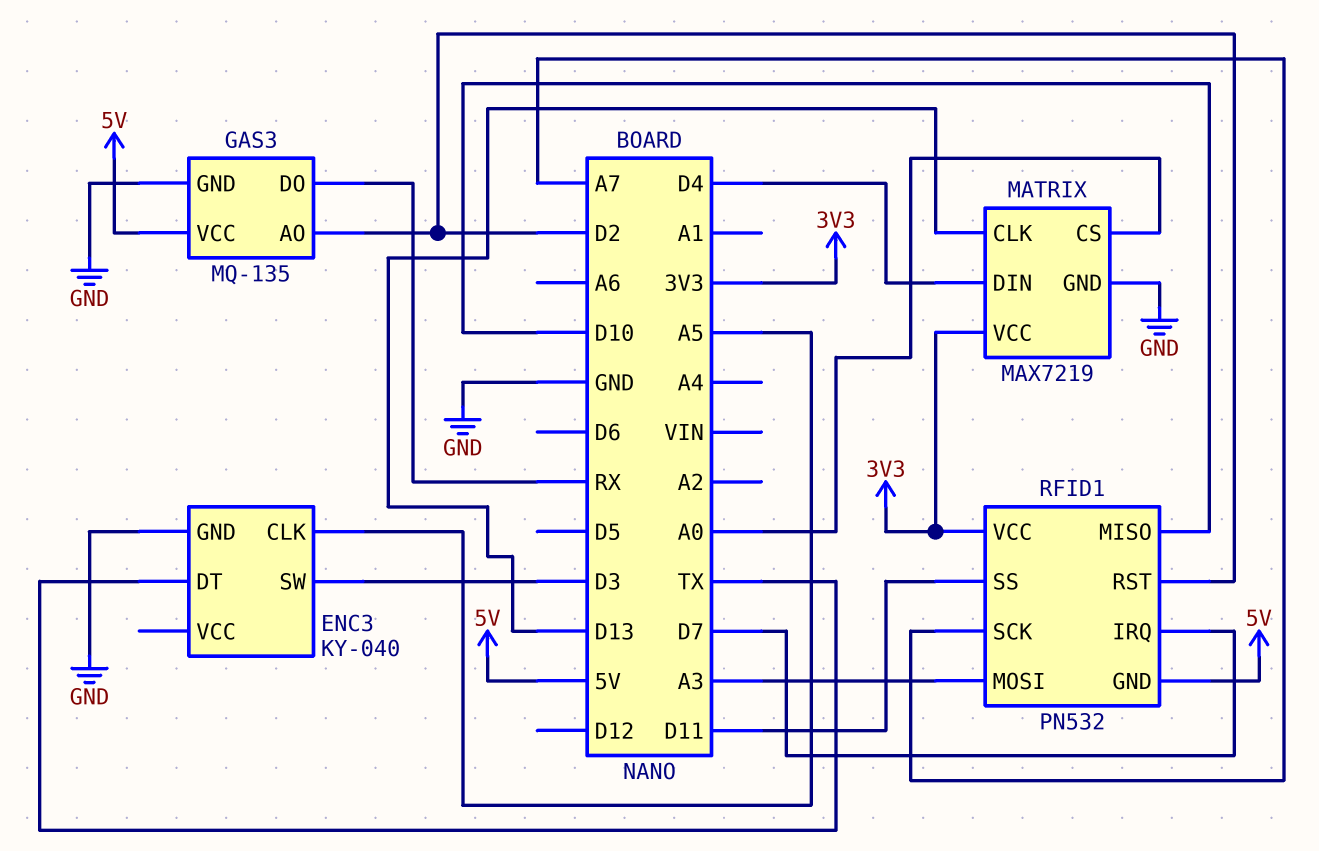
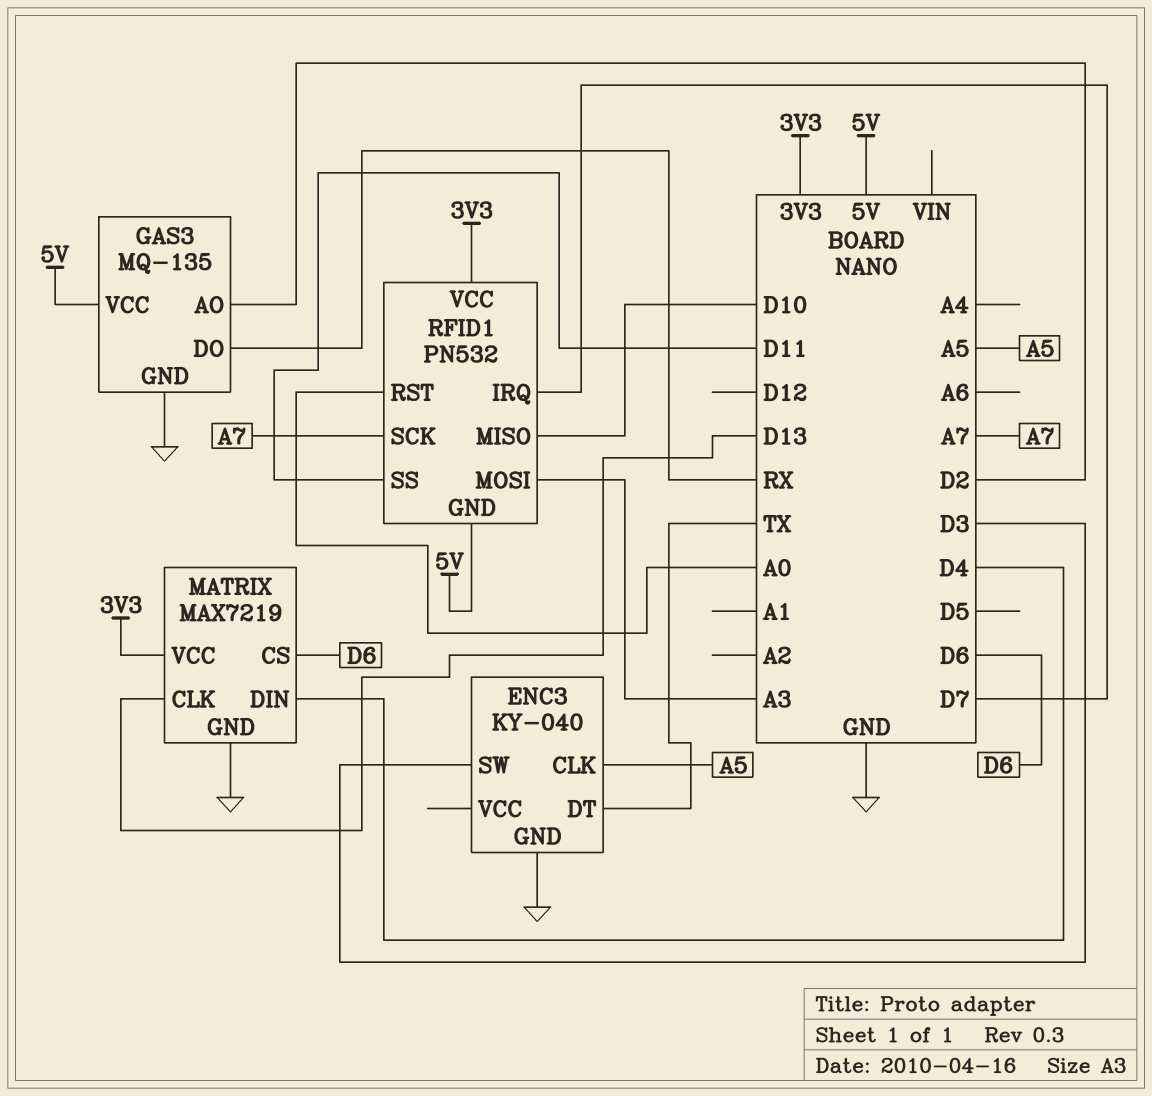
MATRIX pin CS: A0 -> D6
RFID1 pin RST: D2 -> A0

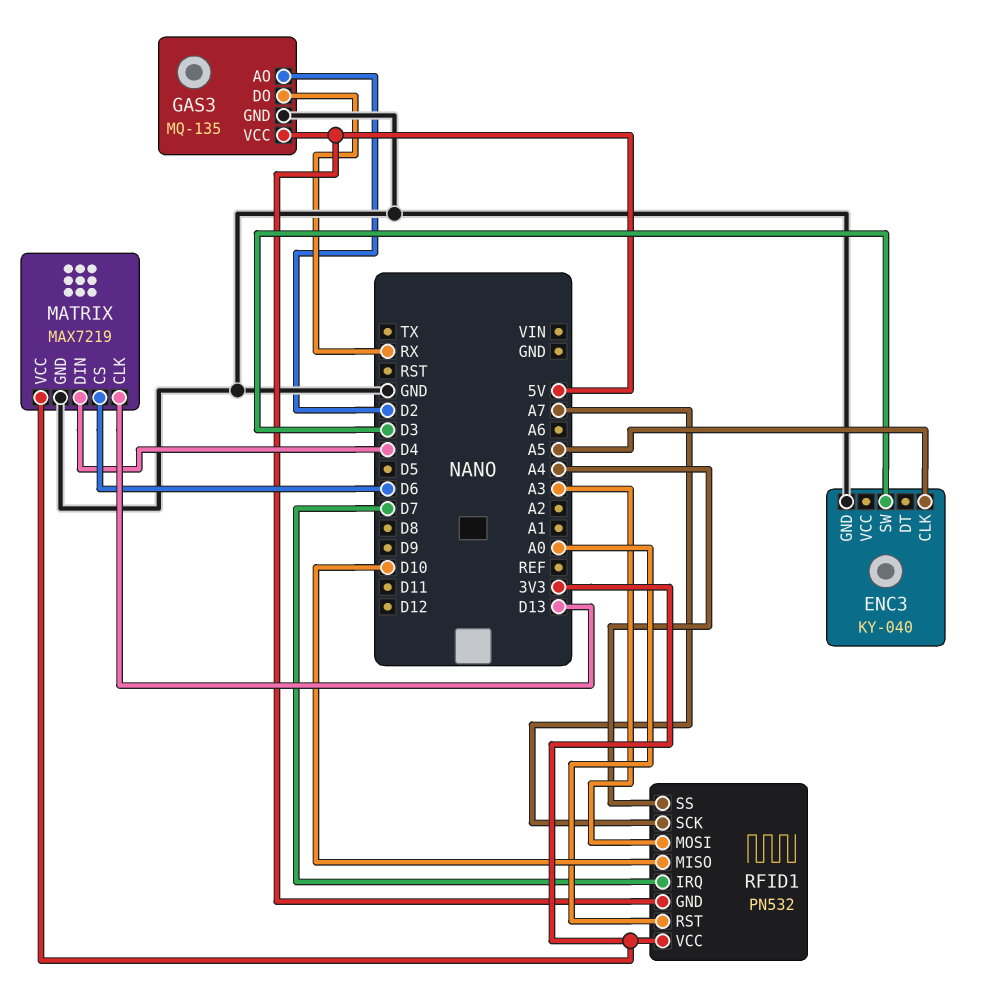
ENC3 pin DT: TX -> none
RFID1 pin SS: D11 -> A4

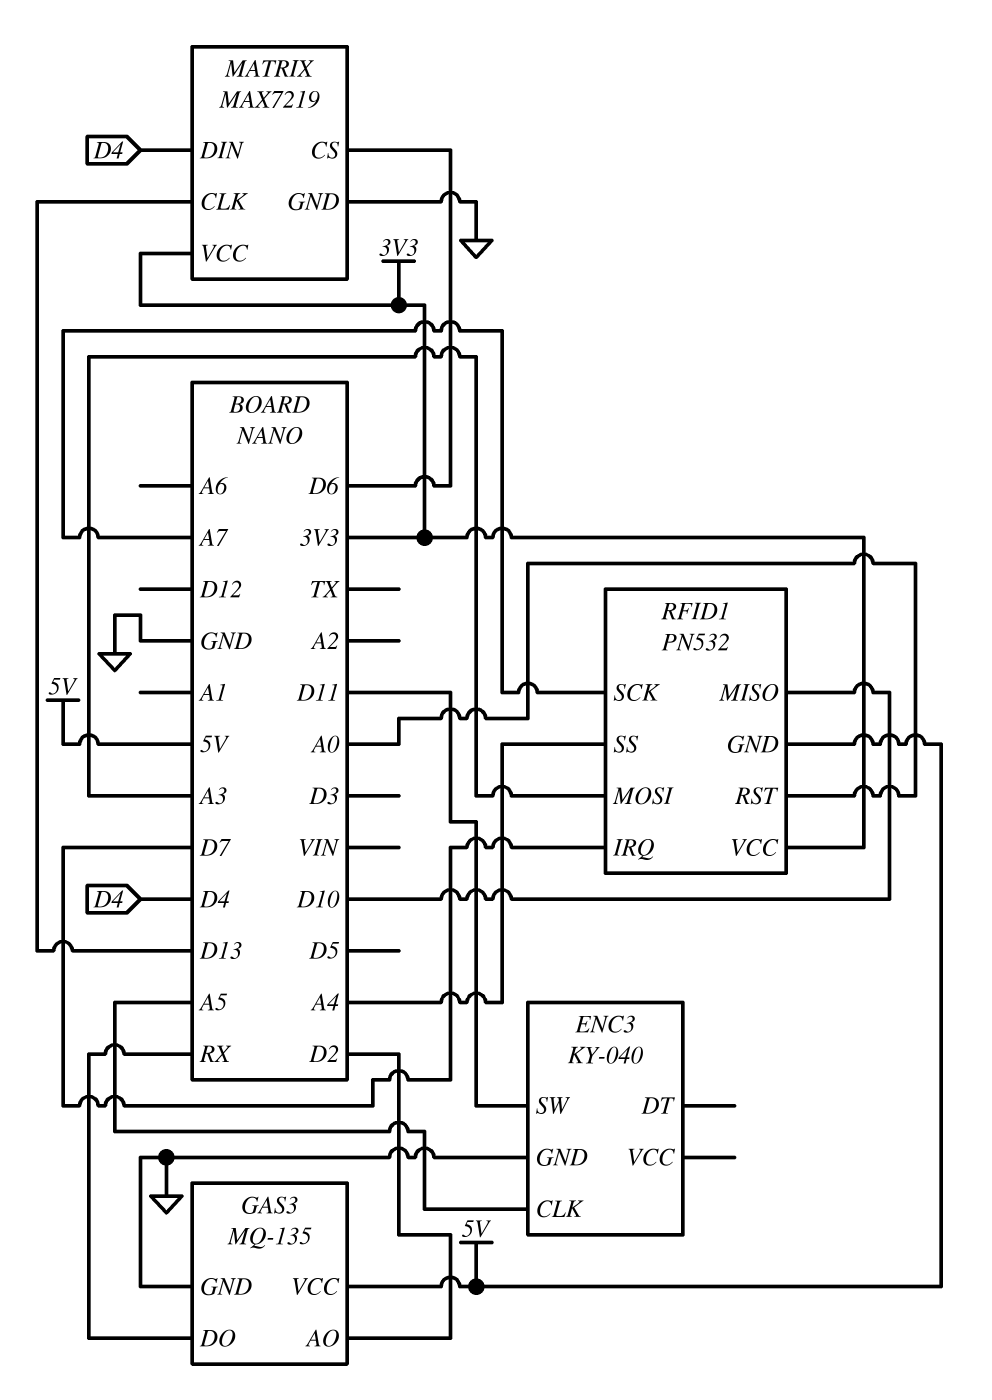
ENC3 pin SW: D3 -> D11

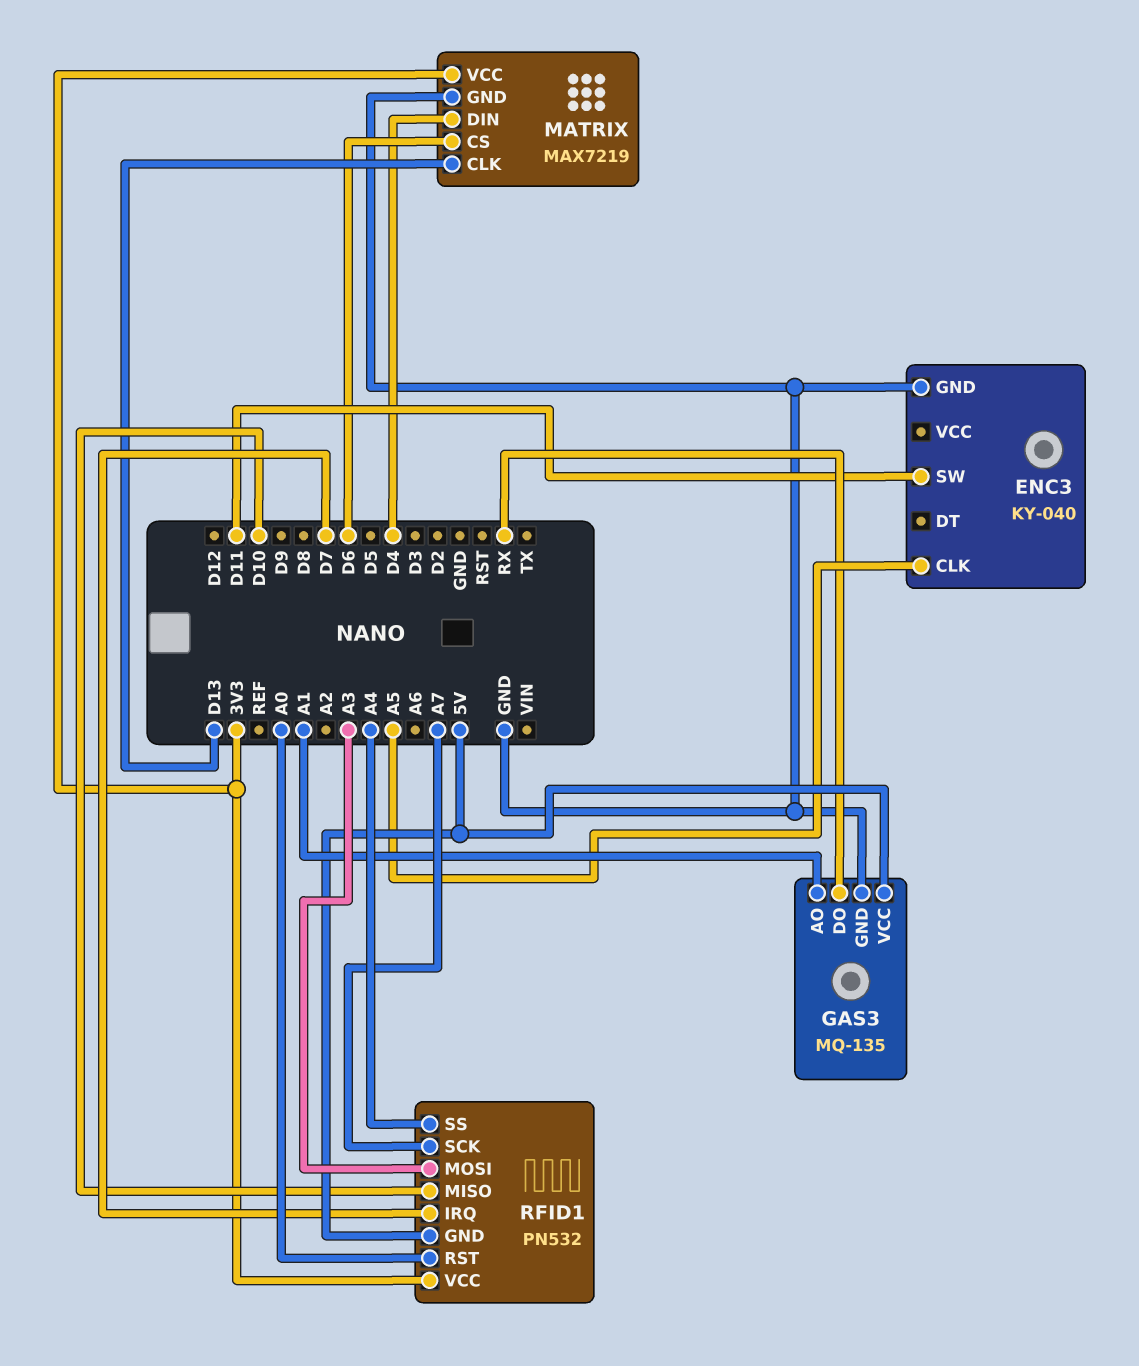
GAS3 pin AO: D2 -> A1

